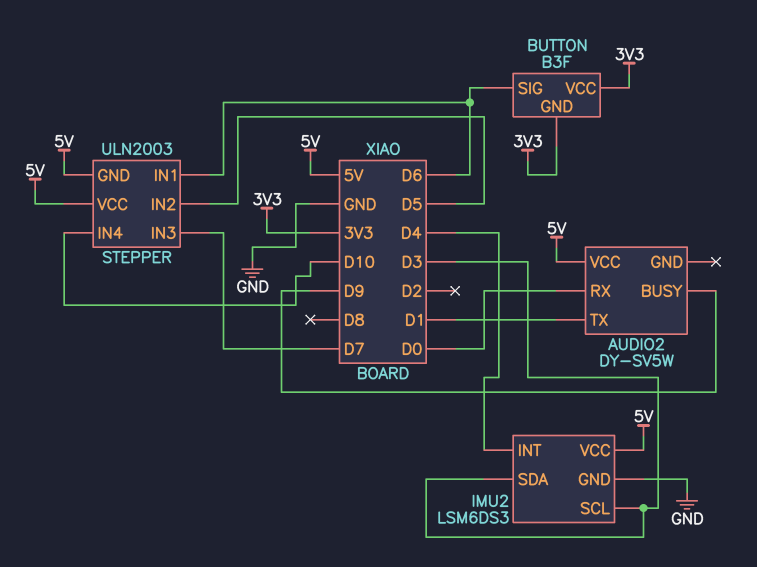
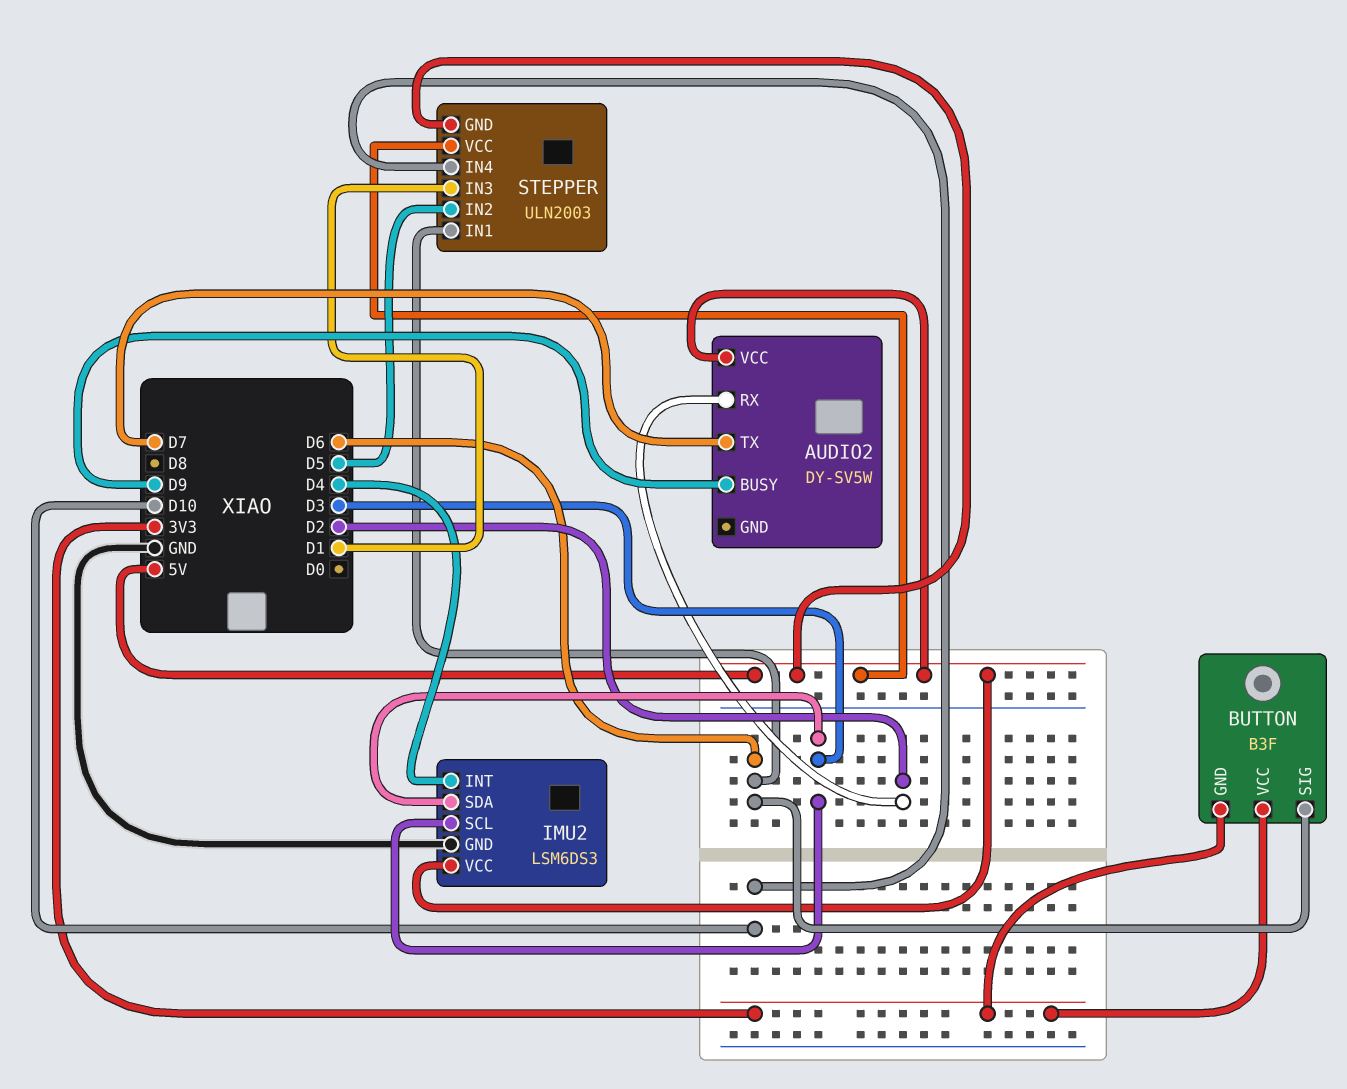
AUDIO2 pin RX: D0 -> D2
AUDIO2 pin TX: D1 -> D7
STEPPER pin IN3: D7 -> D1

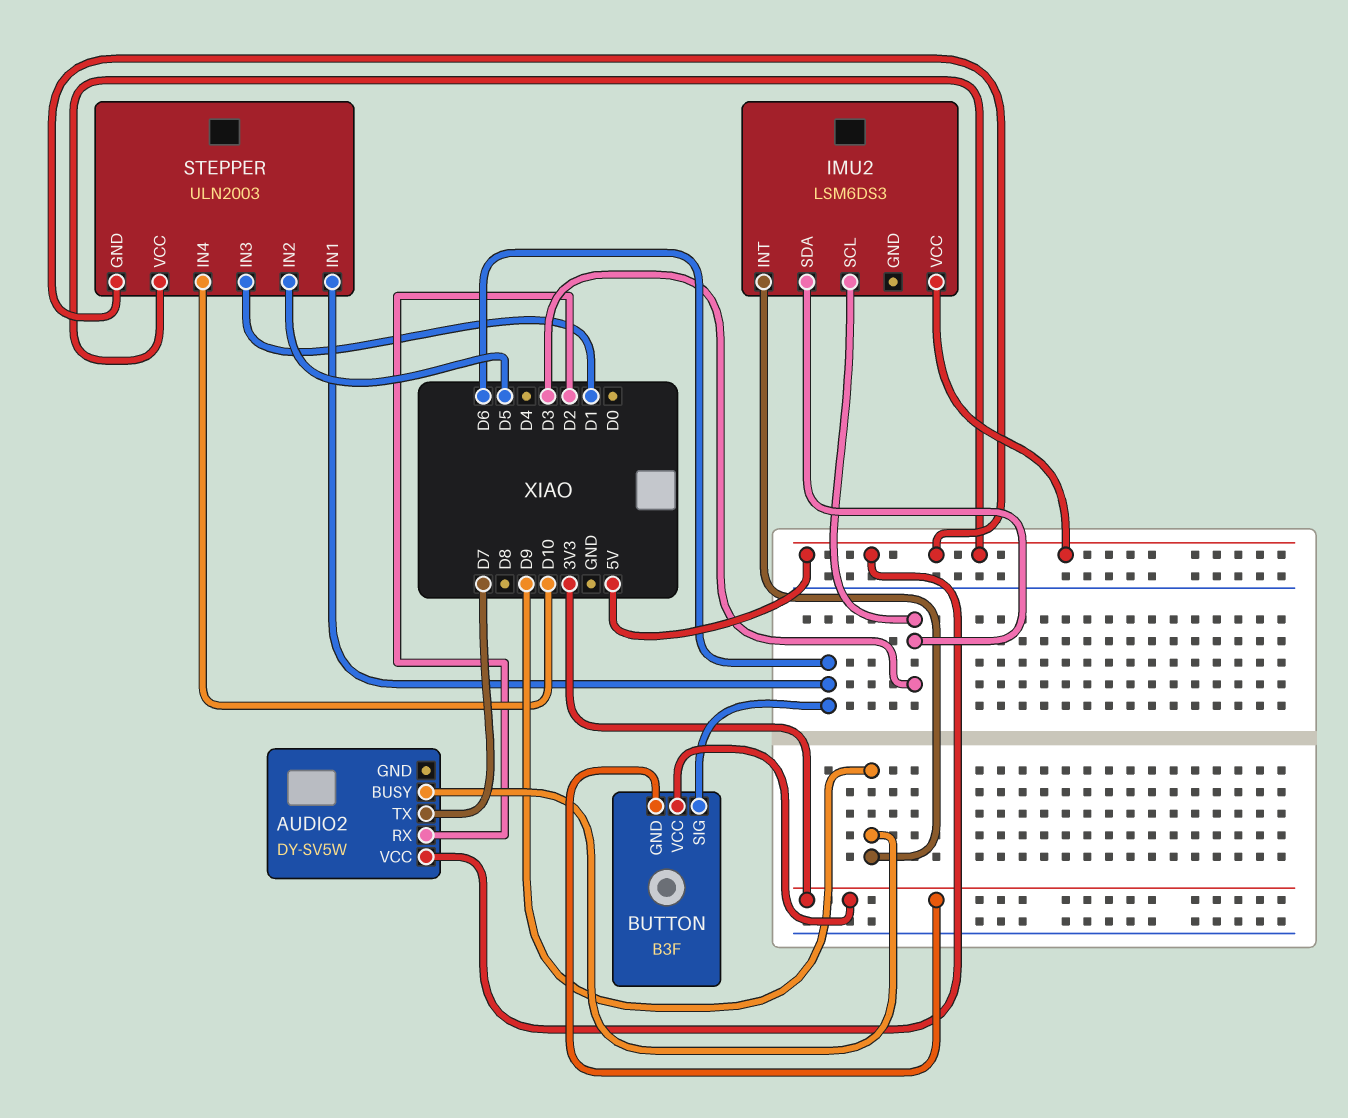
IMU2 pin GND: GND -> none
IMU2 pin INT: D4 -> D9

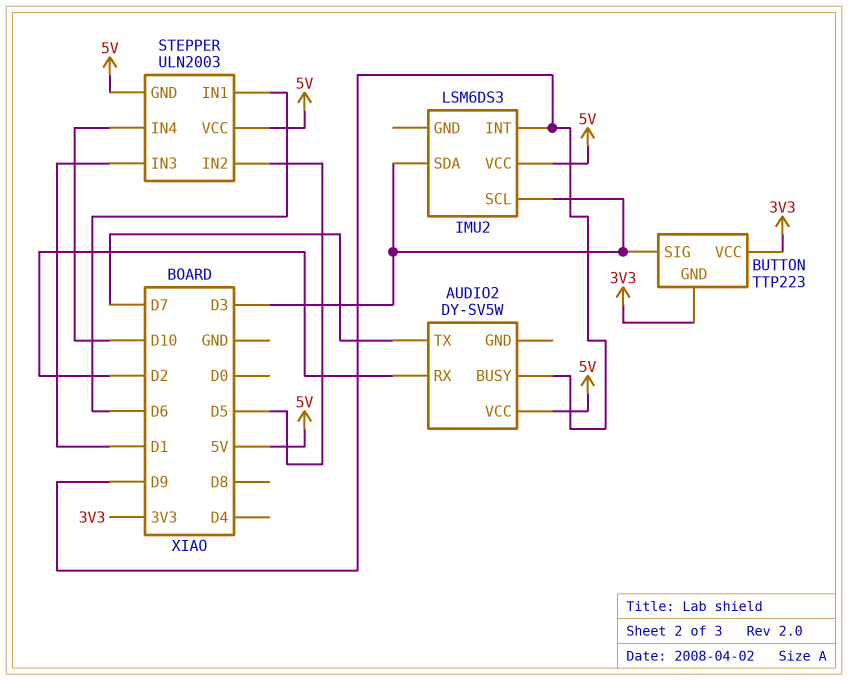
BUTTON: B3F -> TTP223
BUTTON pin SIG: D6 -> D3

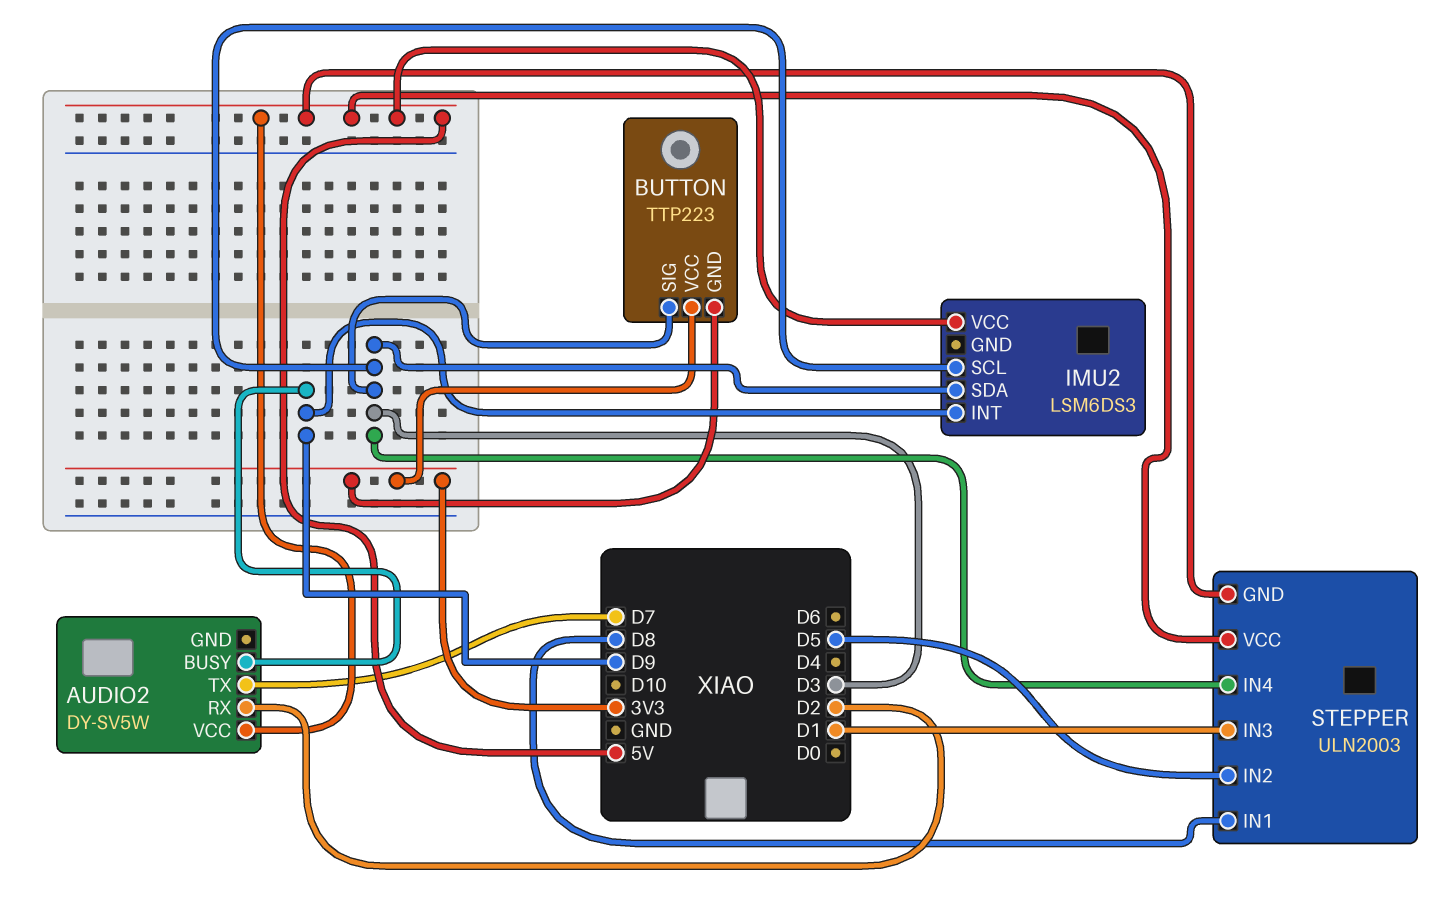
STEPPER pin IN1: D6 -> D8
STEPPER pin IN4: D10 -> D3

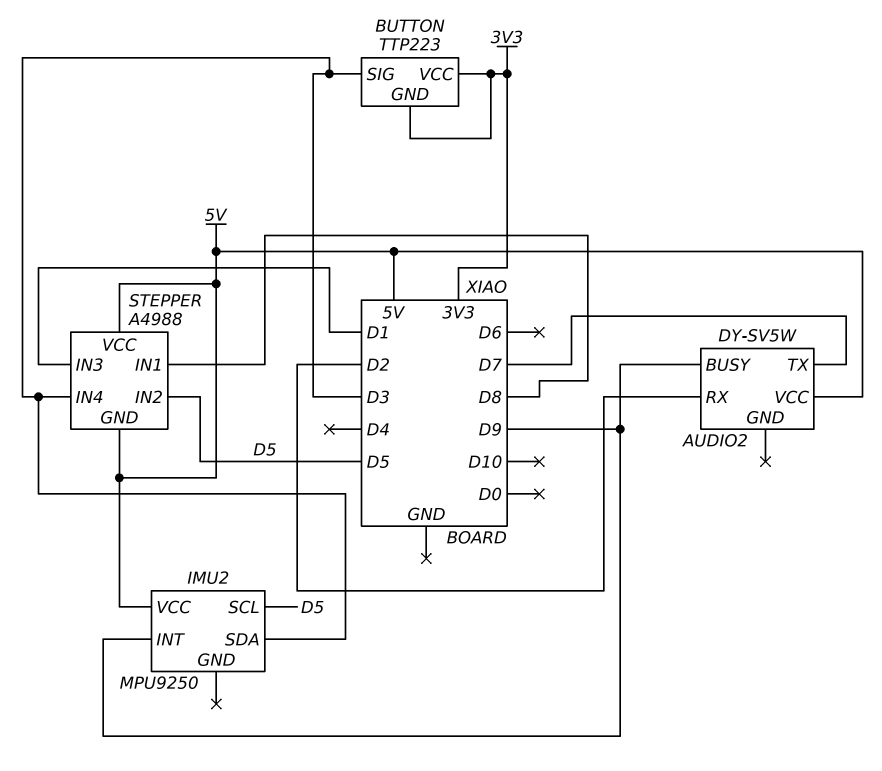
IMU2: LSM6DS3 -> MPU9250
IMU2 pin SCL: D3 -> D5
STEPPER: ULN2003 -> A4988

